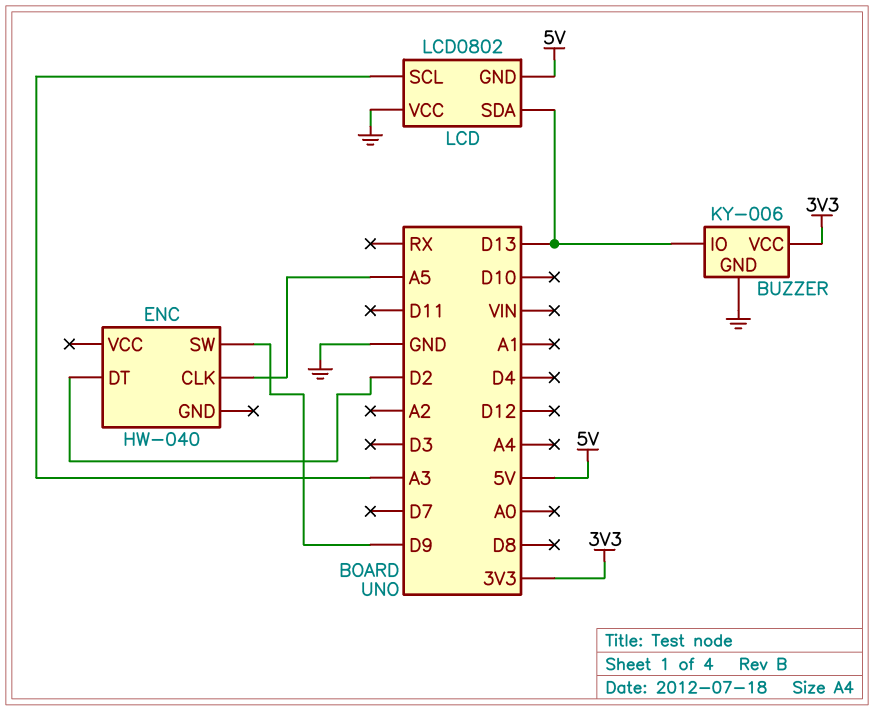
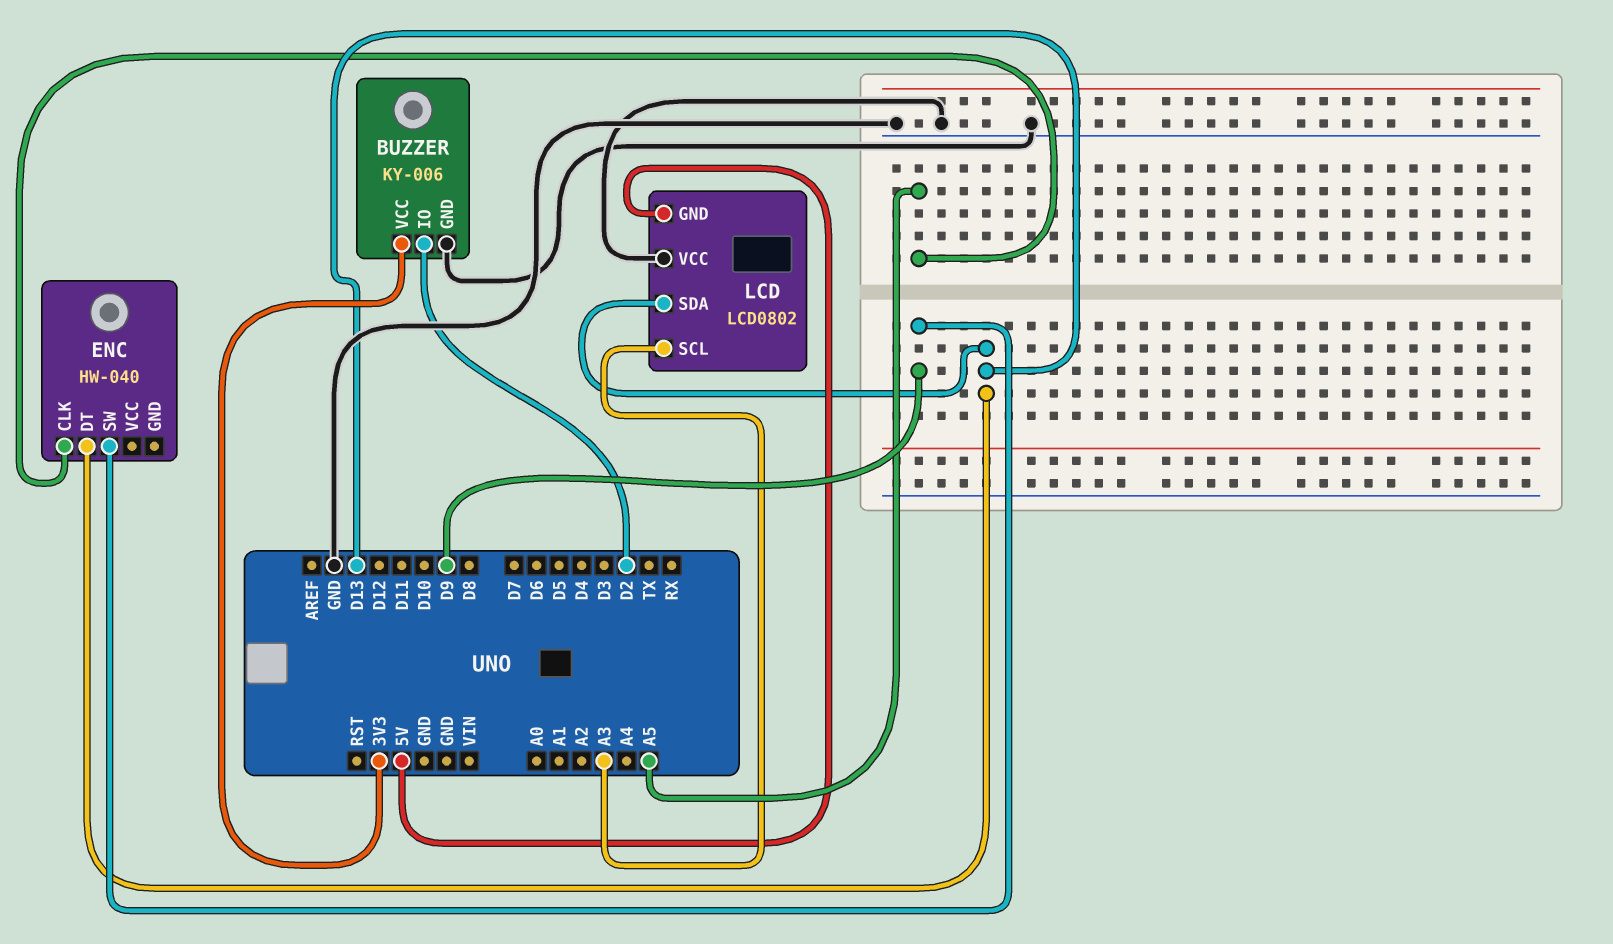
BUZZER pin IO: D13 -> D2
ENC pin DT: D2 -> D13

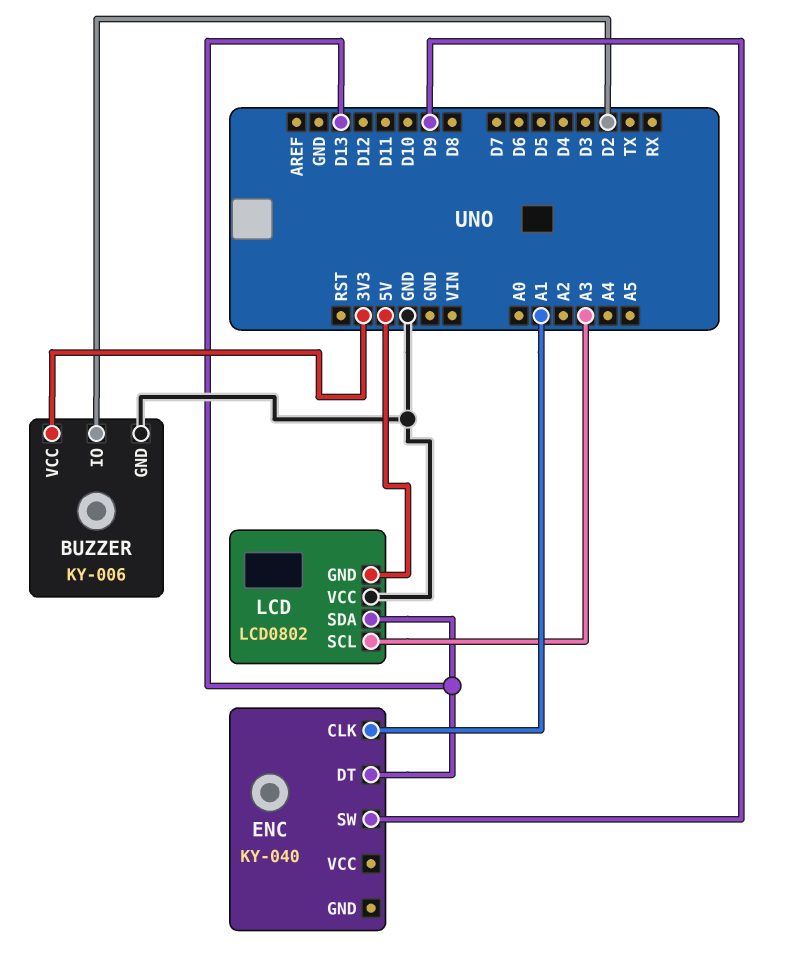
ENC: HW-040 -> KY-040
ENC pin CLK: A5 -> A1

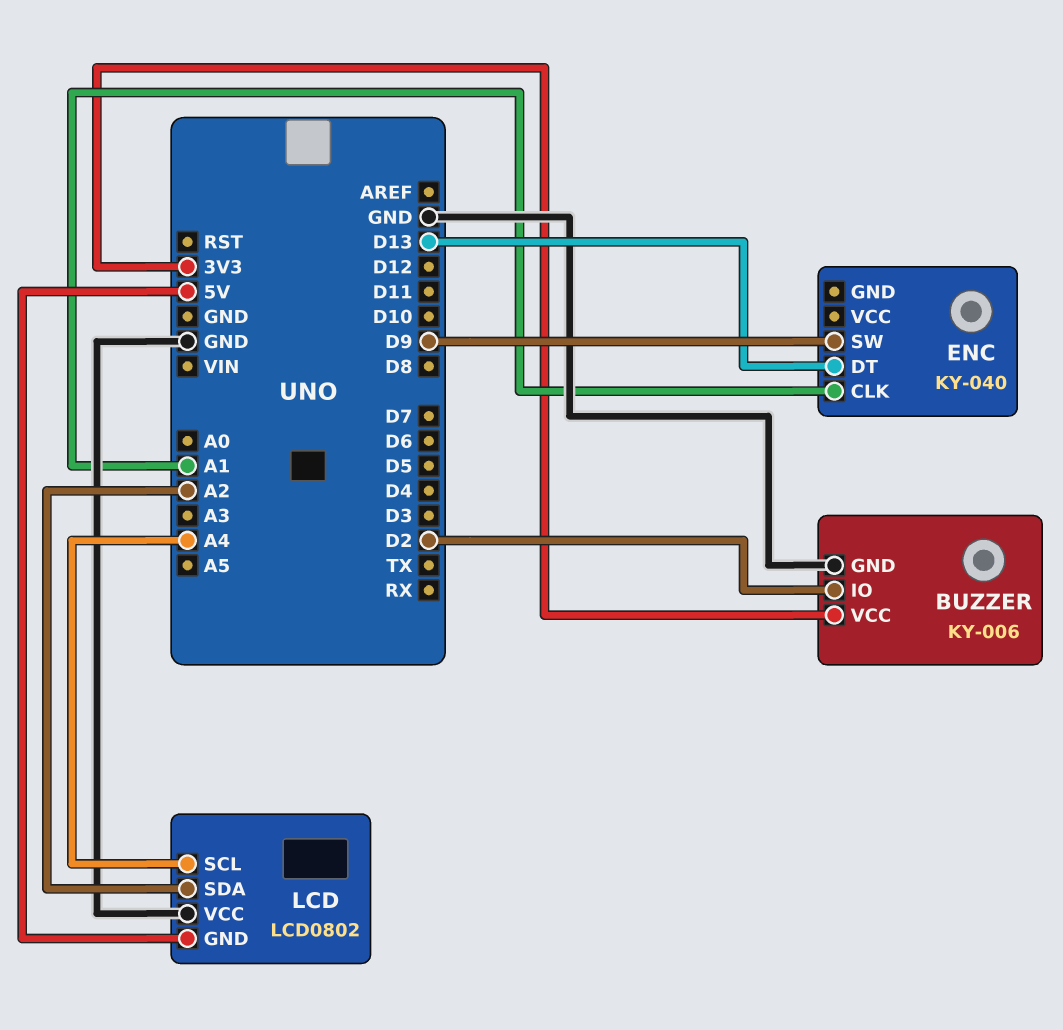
LCD pin SCL: A3 -> A4
LCD pin SDA: D13 -> A2

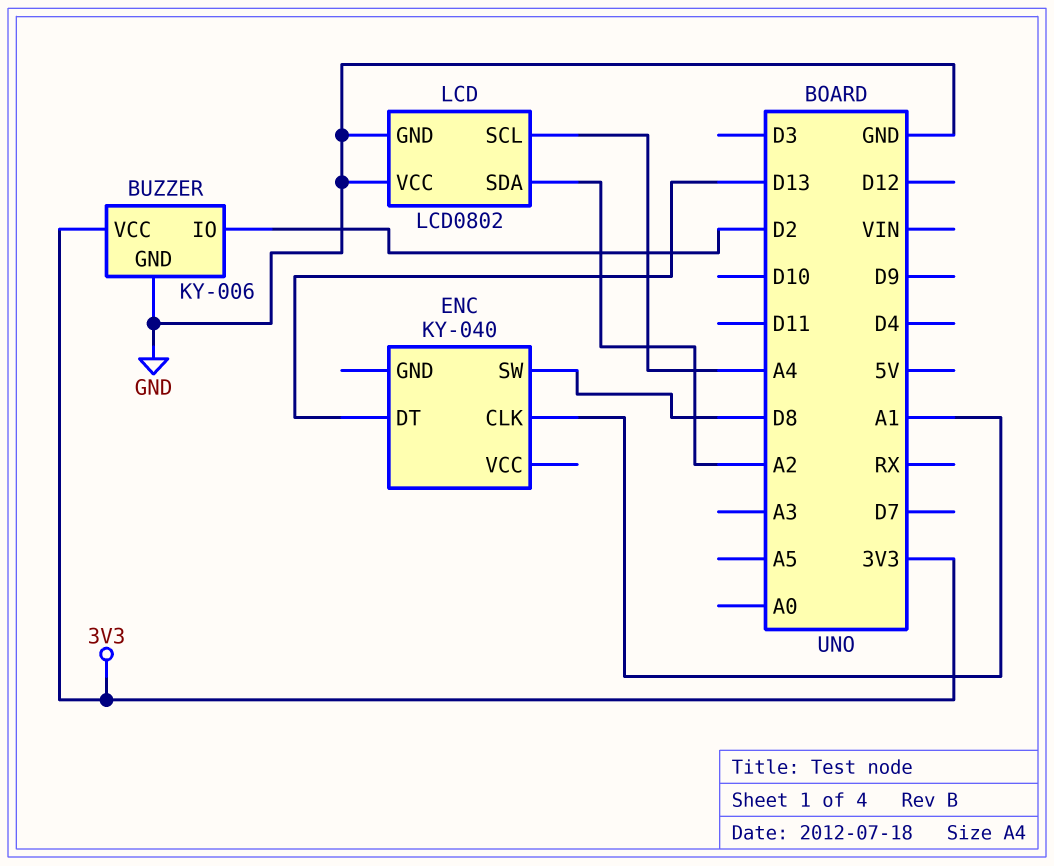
ENC pin SW: D9 -> D8
LCD pin GND: 5V -> GND

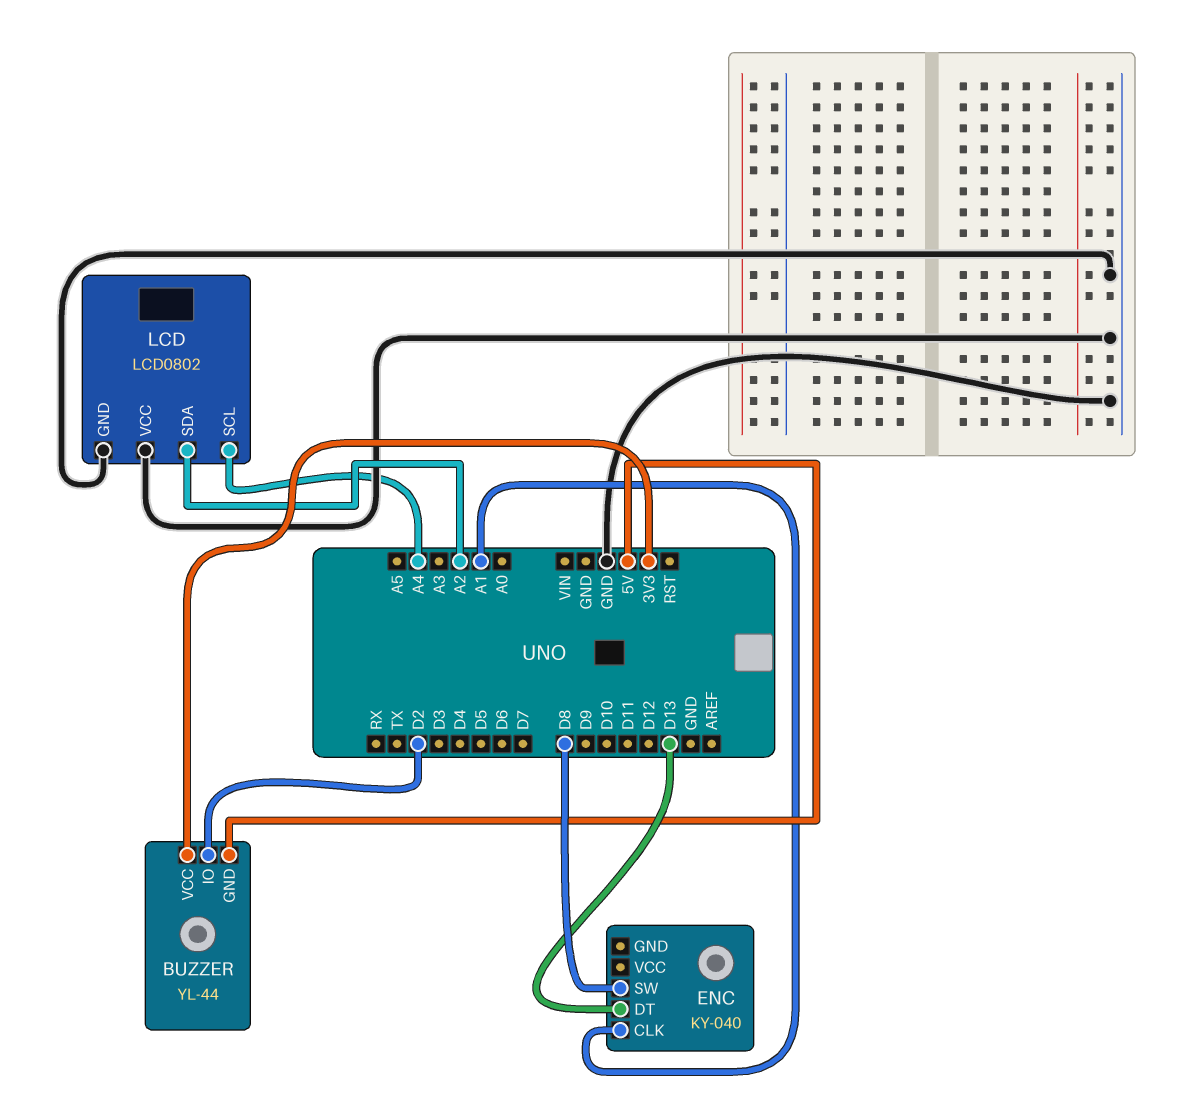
BUZZER: KY-006 -> YL-44
BUZZER pin GND: GND -> 5V

